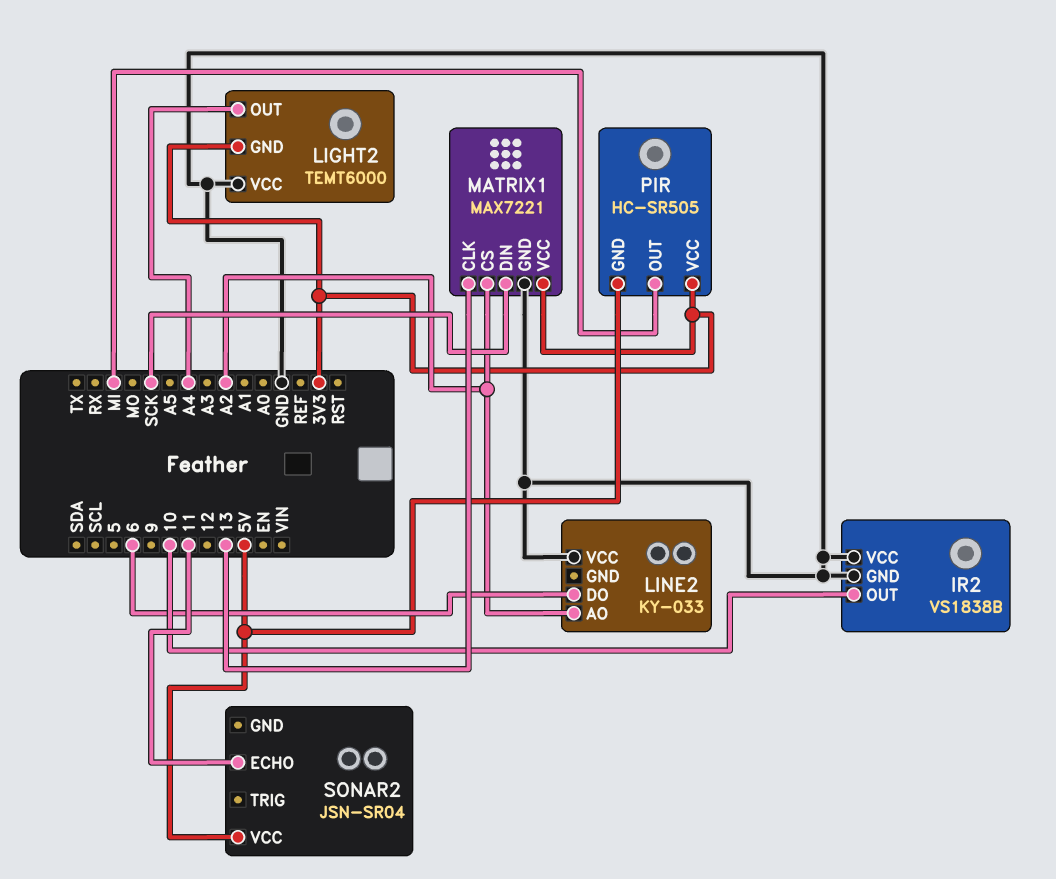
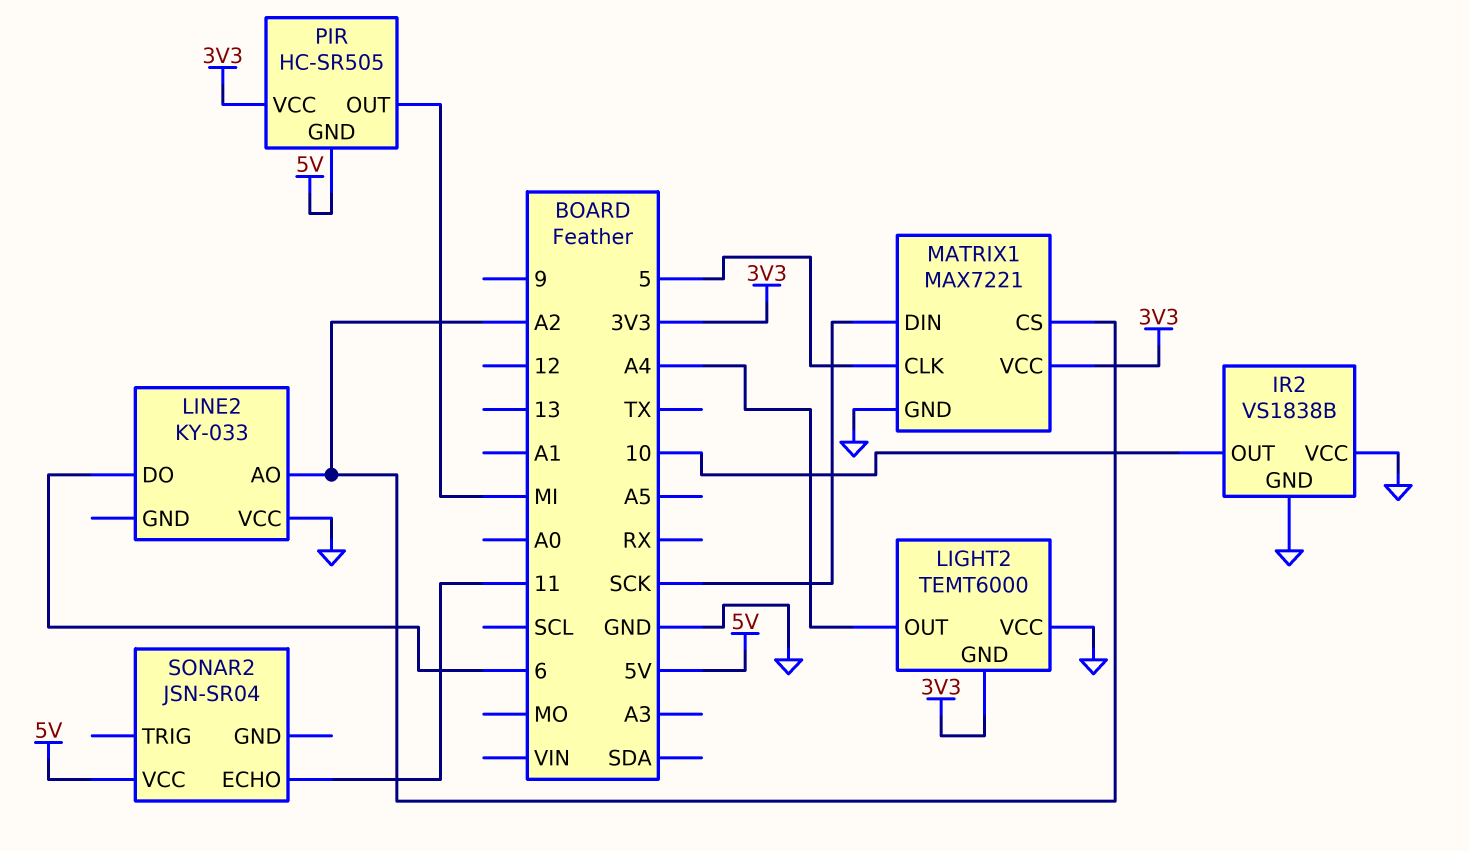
MATRIX1 pin CLK: 13 -> 5

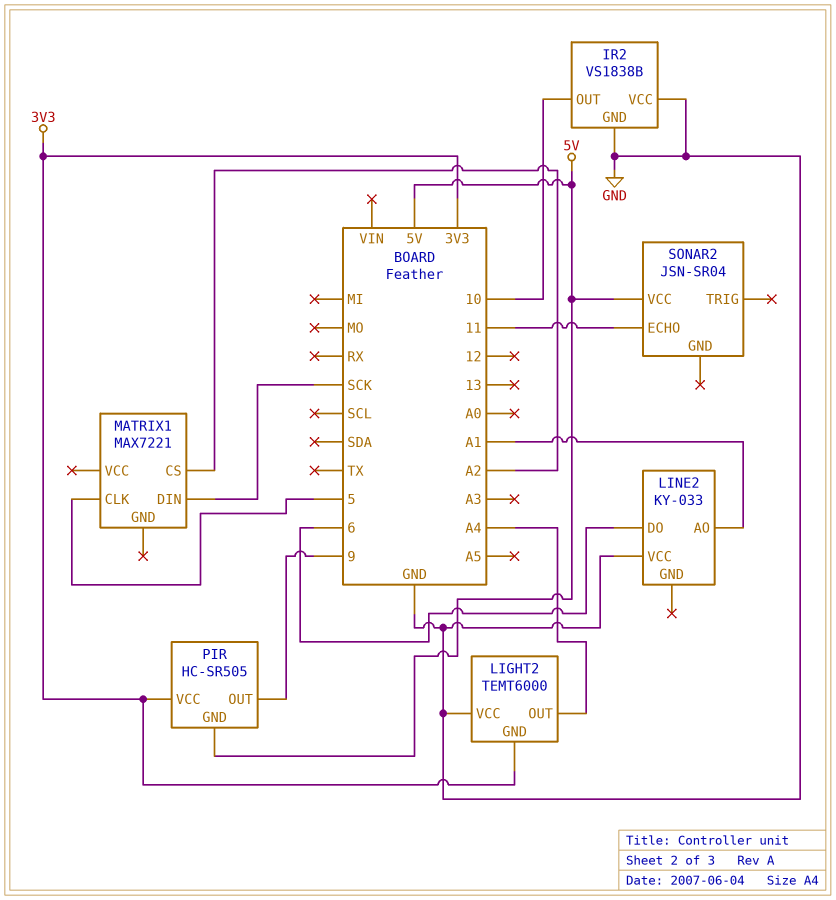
LINE2 pin AO: A2 -> A1
MATRIX1 pin GND: GND -> none
MATRIX1 pin VCC: 3V3 -> none
PIR pin OUT: MI -> 9

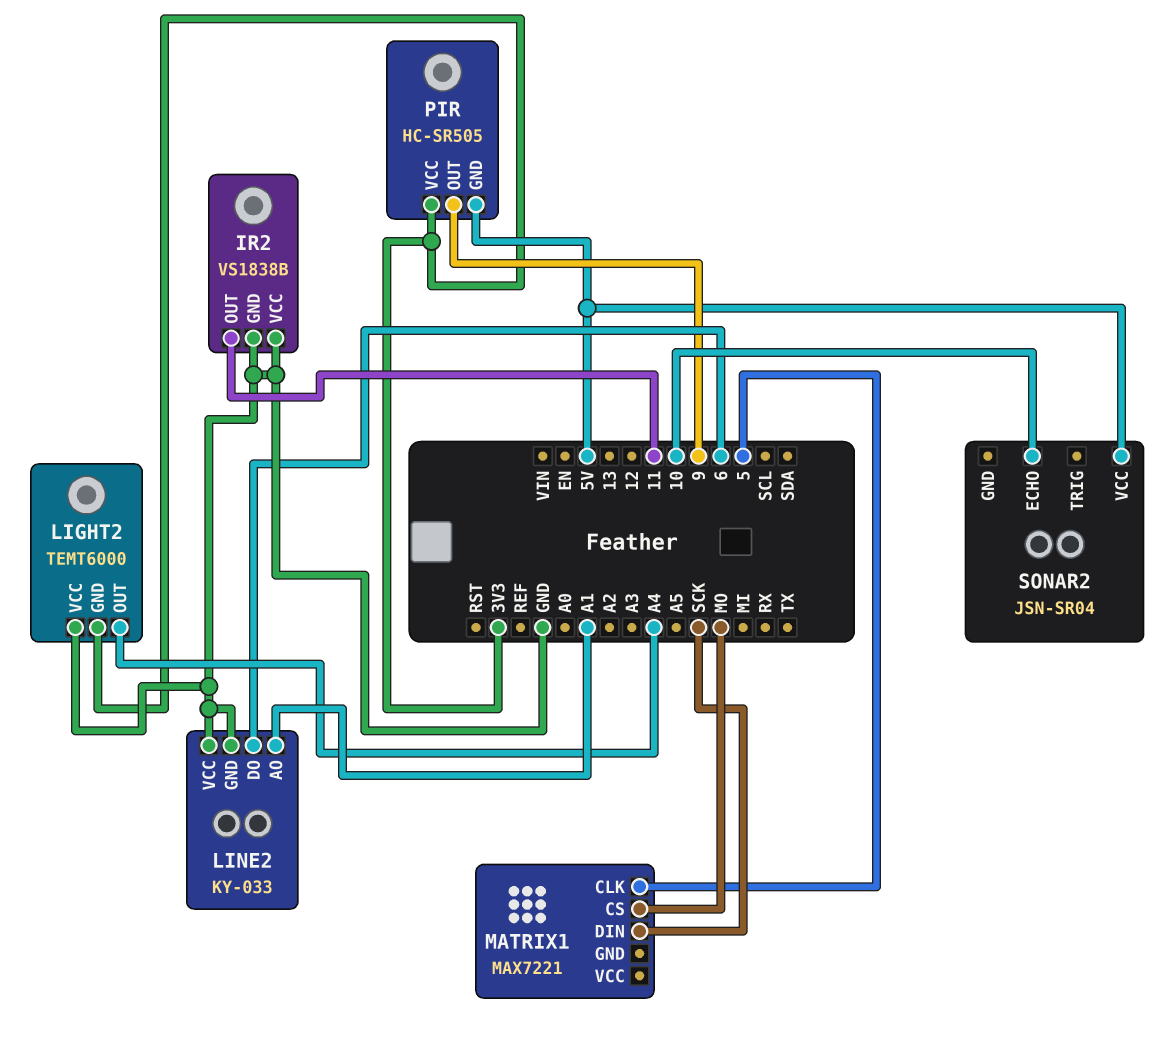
IR2 pin OUT: 10 -> 11
LINE2 pin GND: none -> GND
MATRIX1 pin CS: A2 -> MO
SONAR2 pin ECHO: 11 -> 10

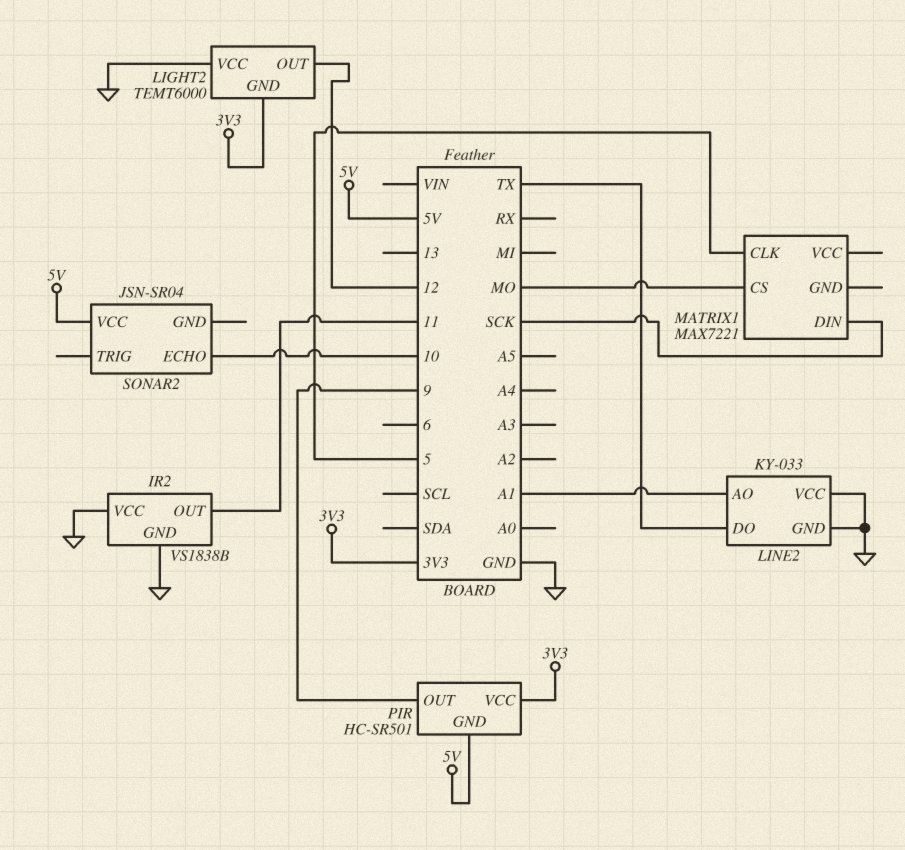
LIGHT2 pin OUT: A4 -> 12
LINE2 pin DO: 6 -> TX
PIR: HC-SR505 -> HC-SR501

